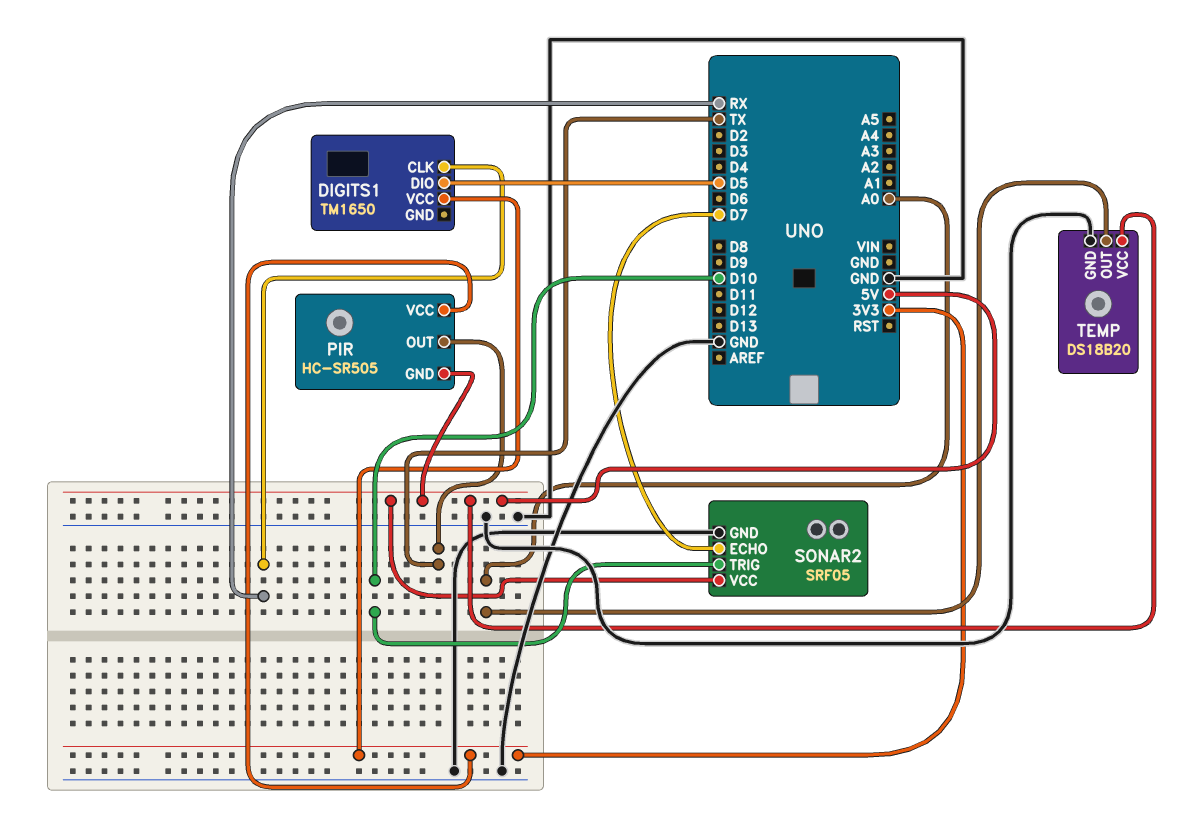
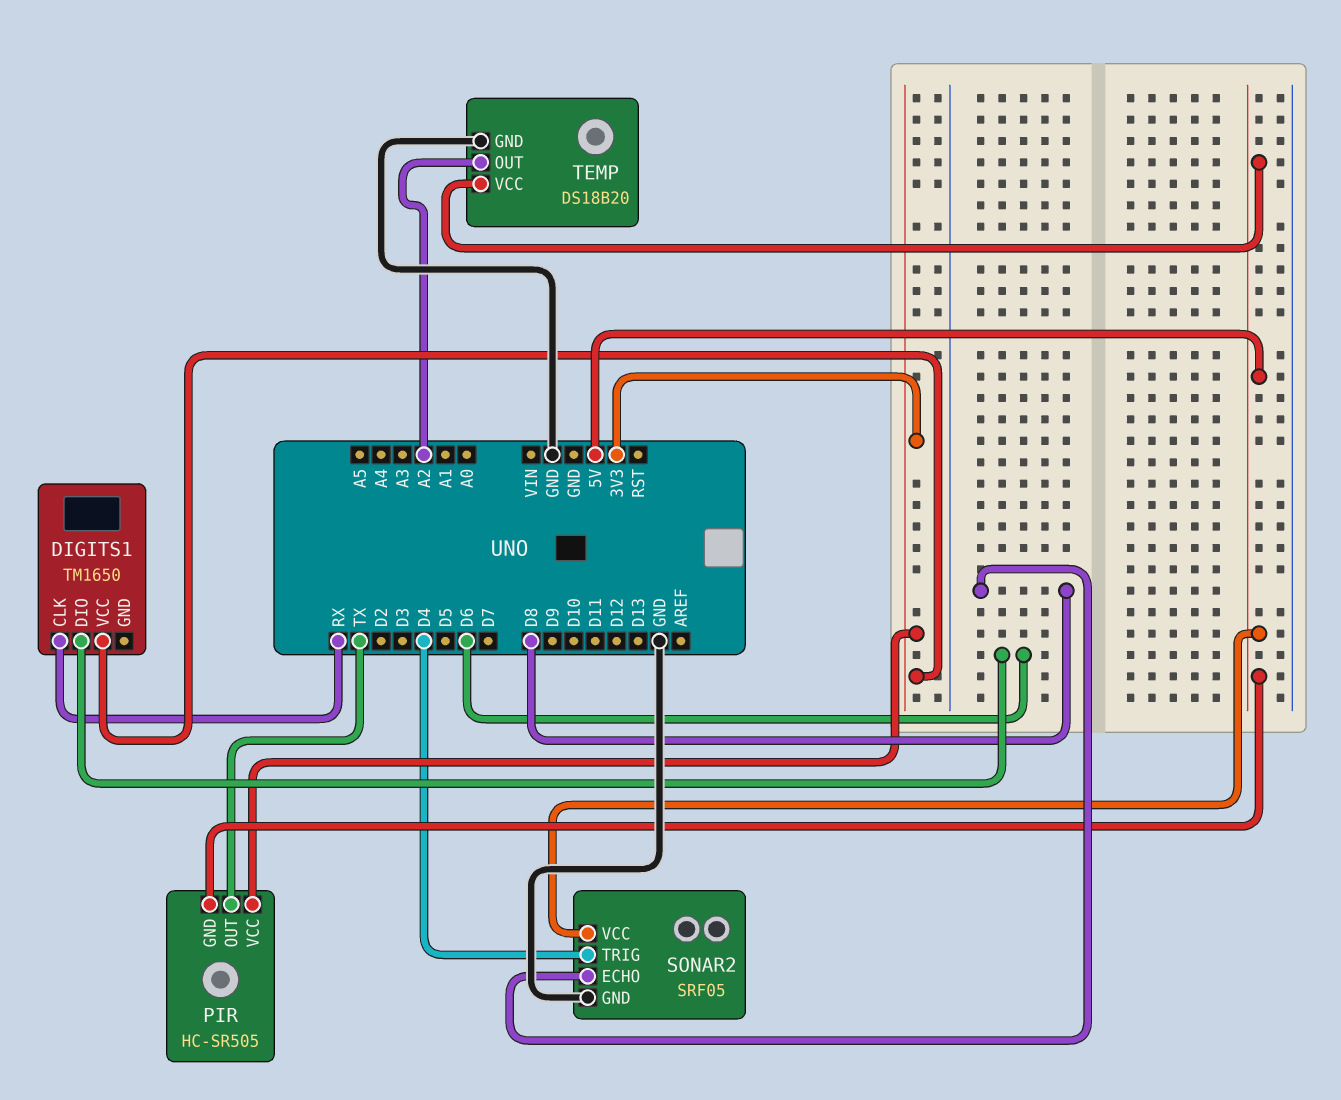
DIGITS1 pin DIO: D5 -> D6
SONAR2 pin ECHO: D7 -> D8
SONAR2 pin TRIG: D10 -> D4
TEMP pin OUT: A0 -> A2

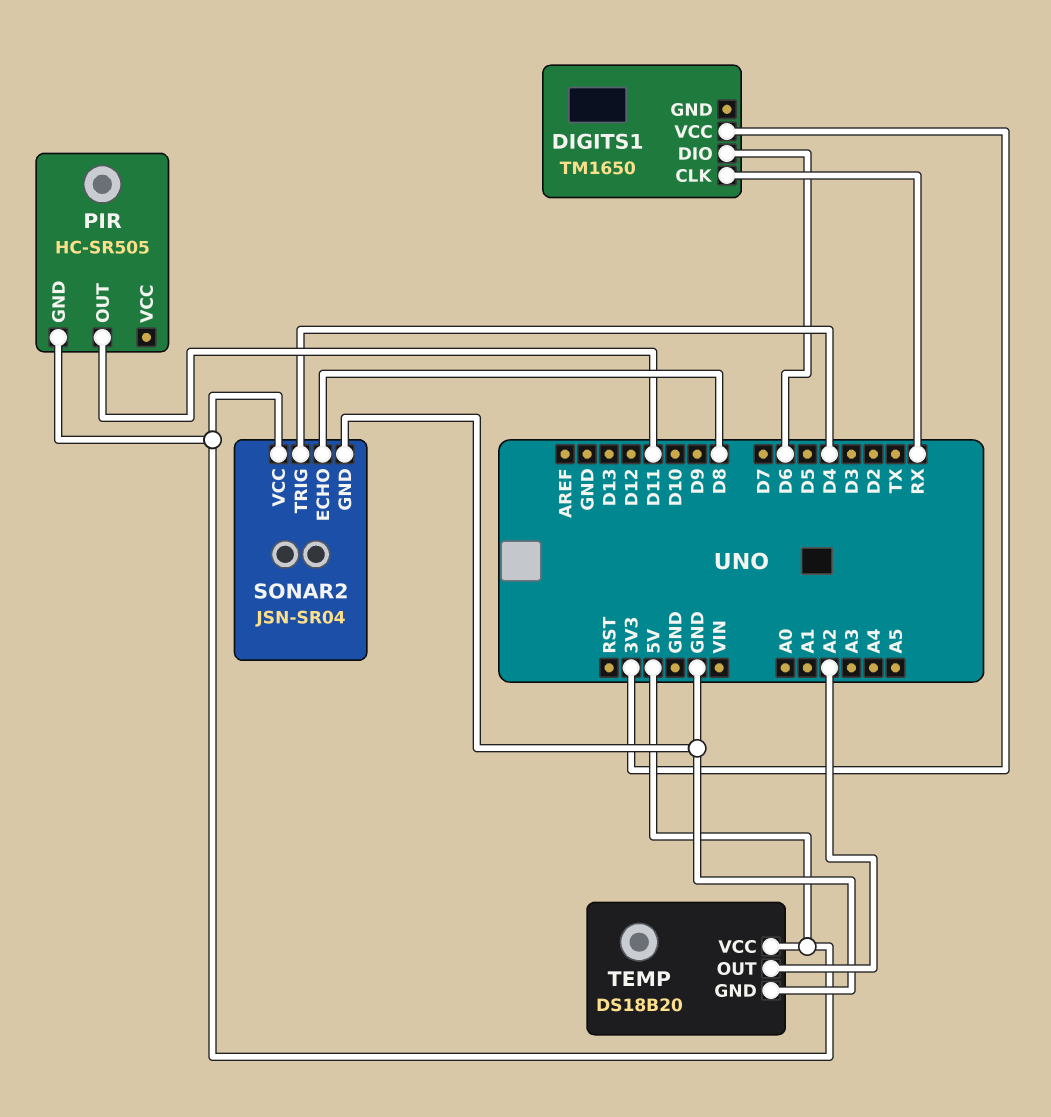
PIR pin OUT: TX -> D11
PIR pin VCC: 3V3 -> none
SONAR2: SRF05 -> JSN-SR04

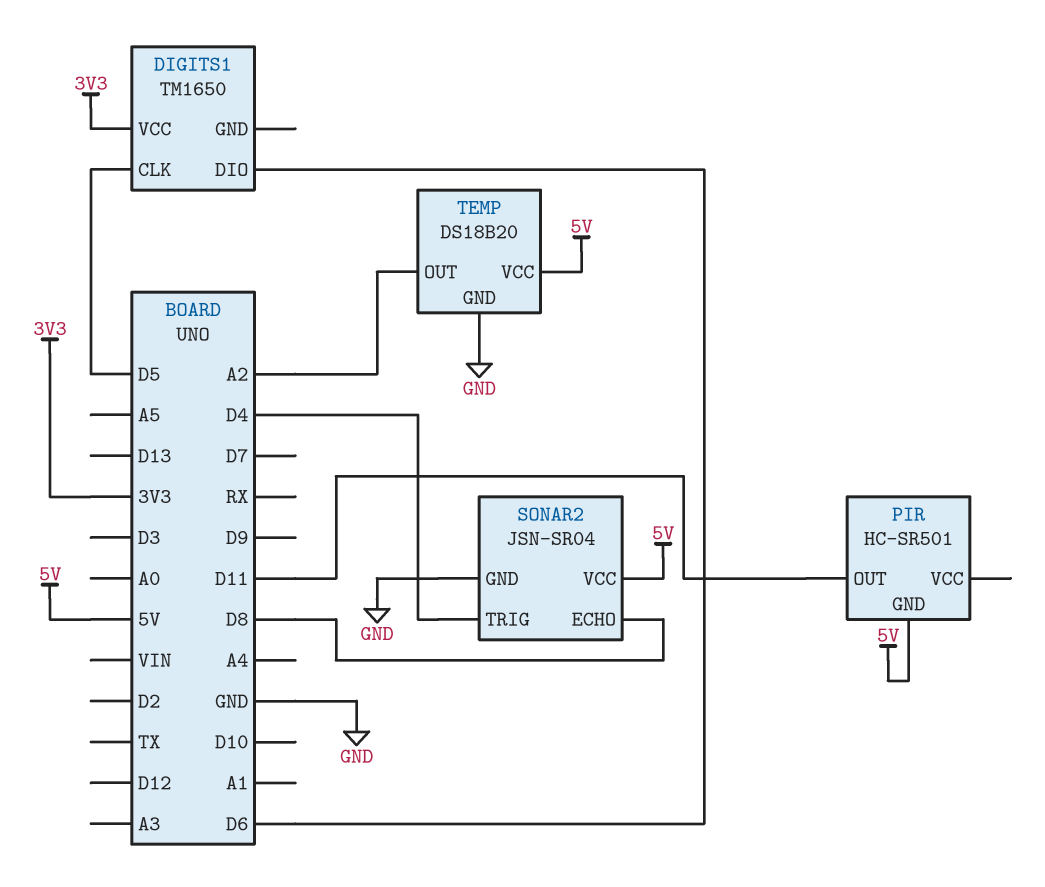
DIGITS1 pin CLK: RX -> D5
PIR: HC-SR505 -> HC-SR501

